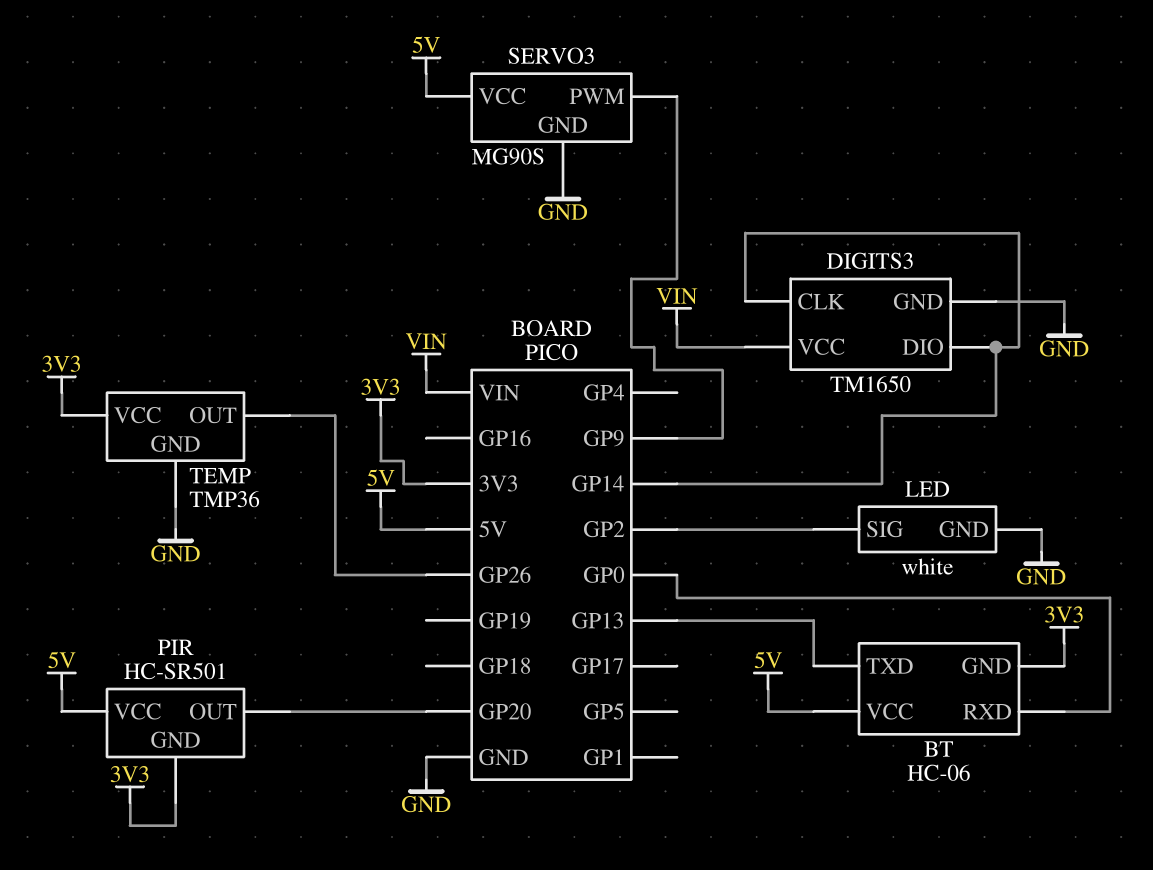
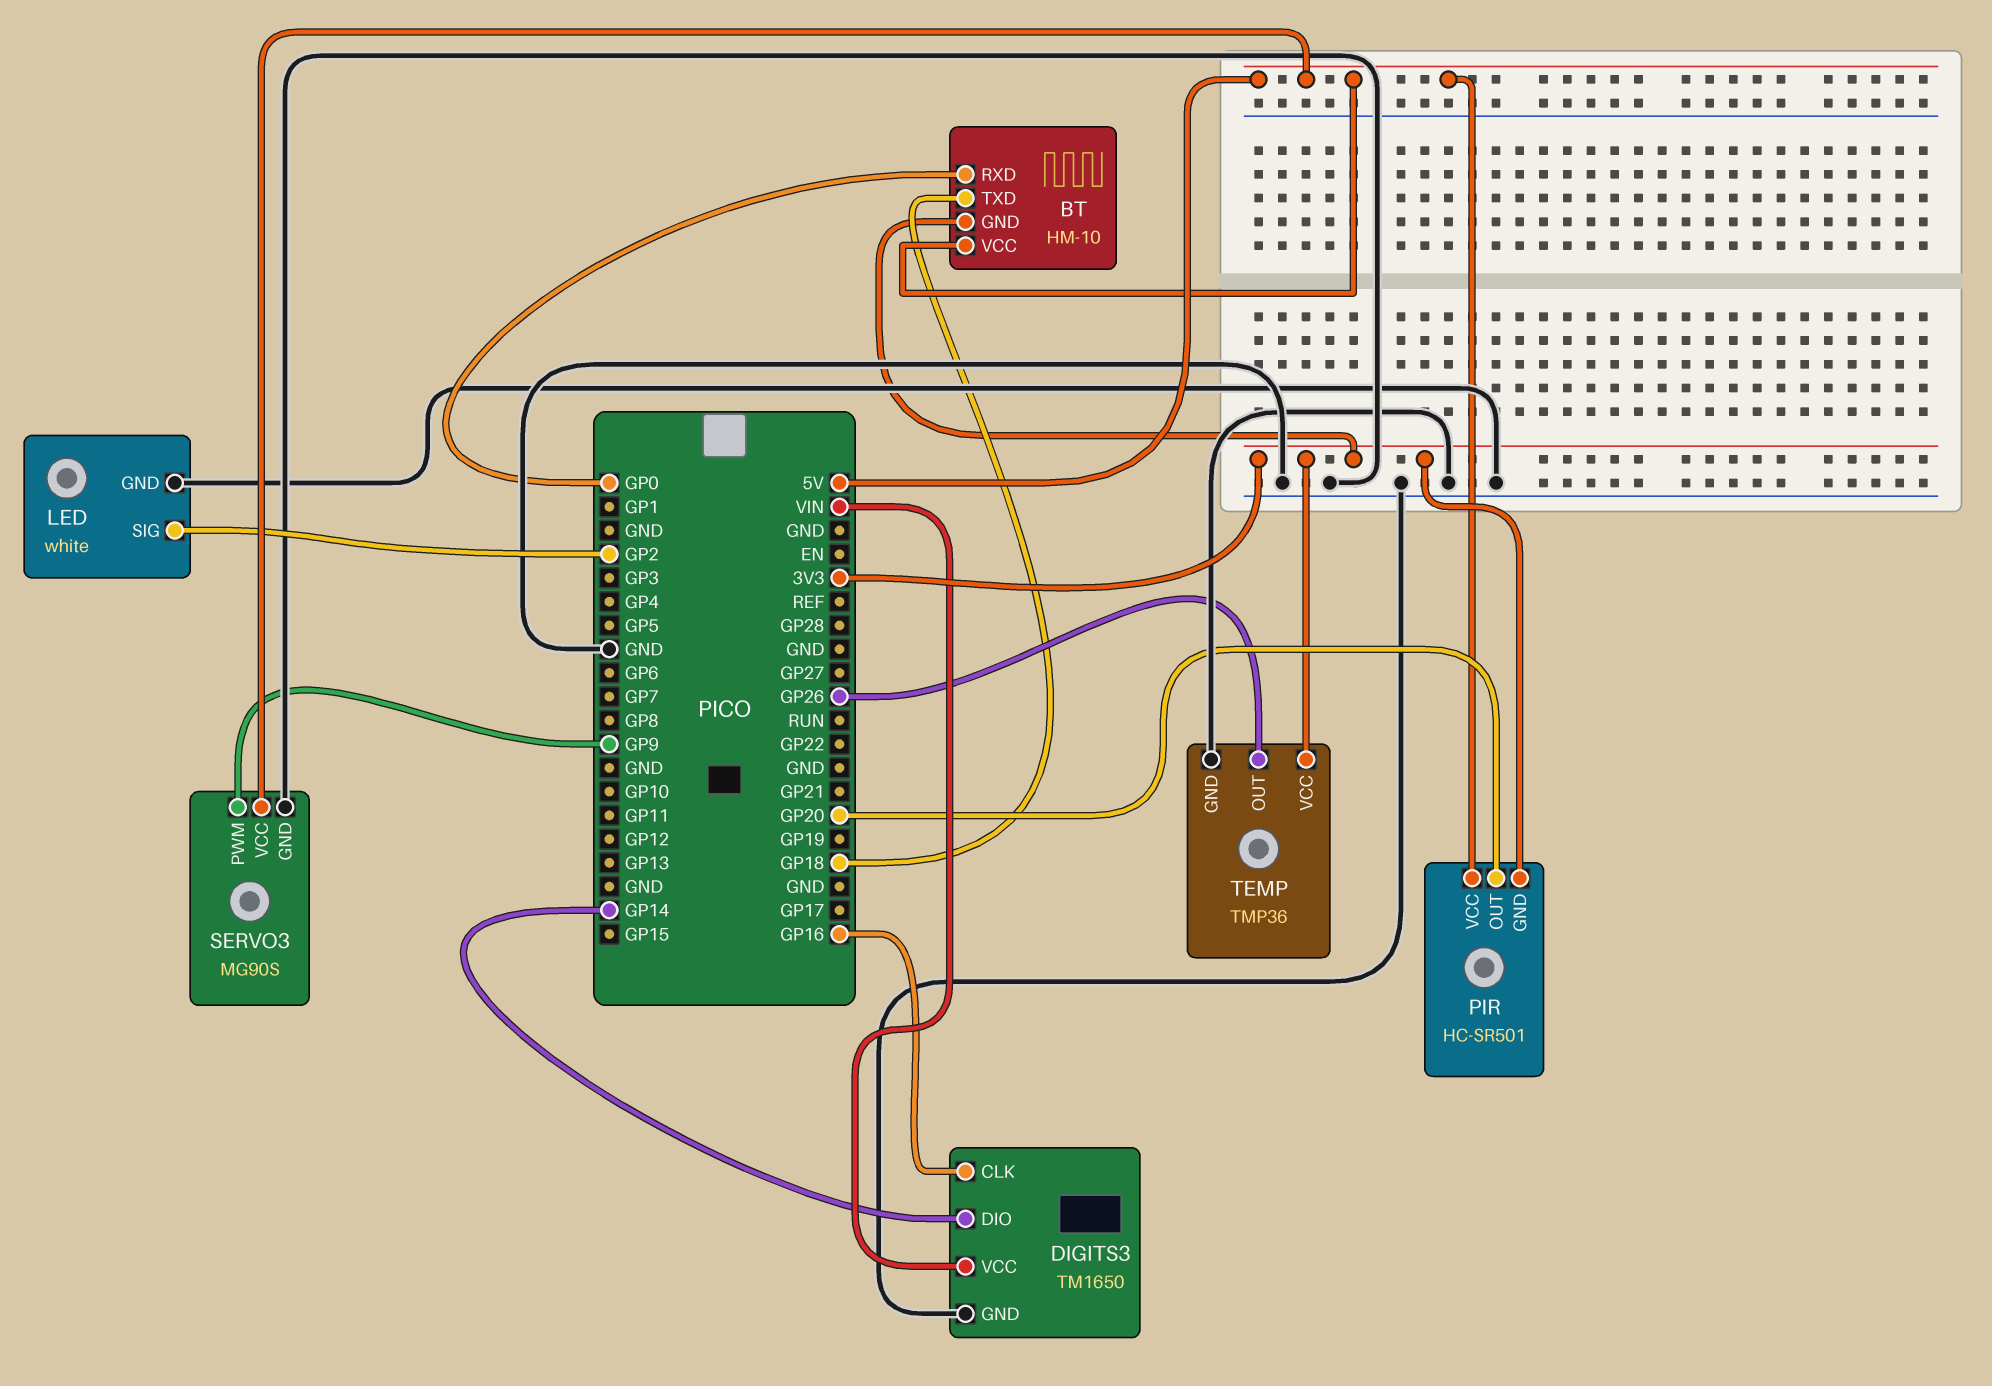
BT: HC-06 -> HM-10
BT pin TXD: GP13 -> GP18
DIGITS3 pin CLK: GP14 -> GP16

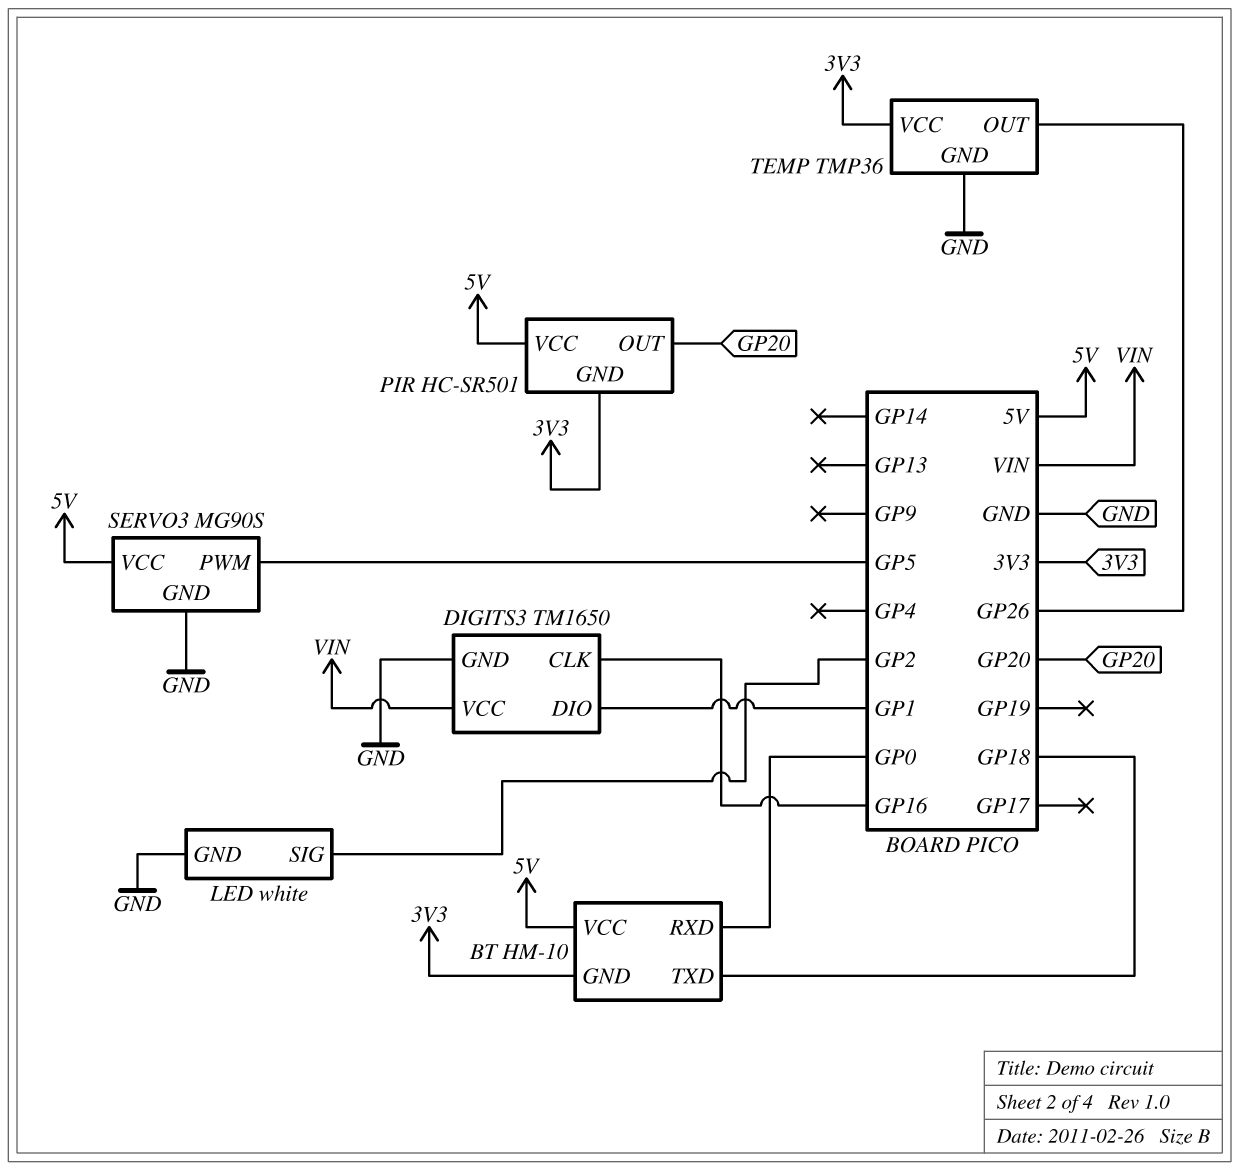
DIGITS3 pin DIO: GP14 -> GP1
SERVO3 pin PWM: GP9 -> GP5

